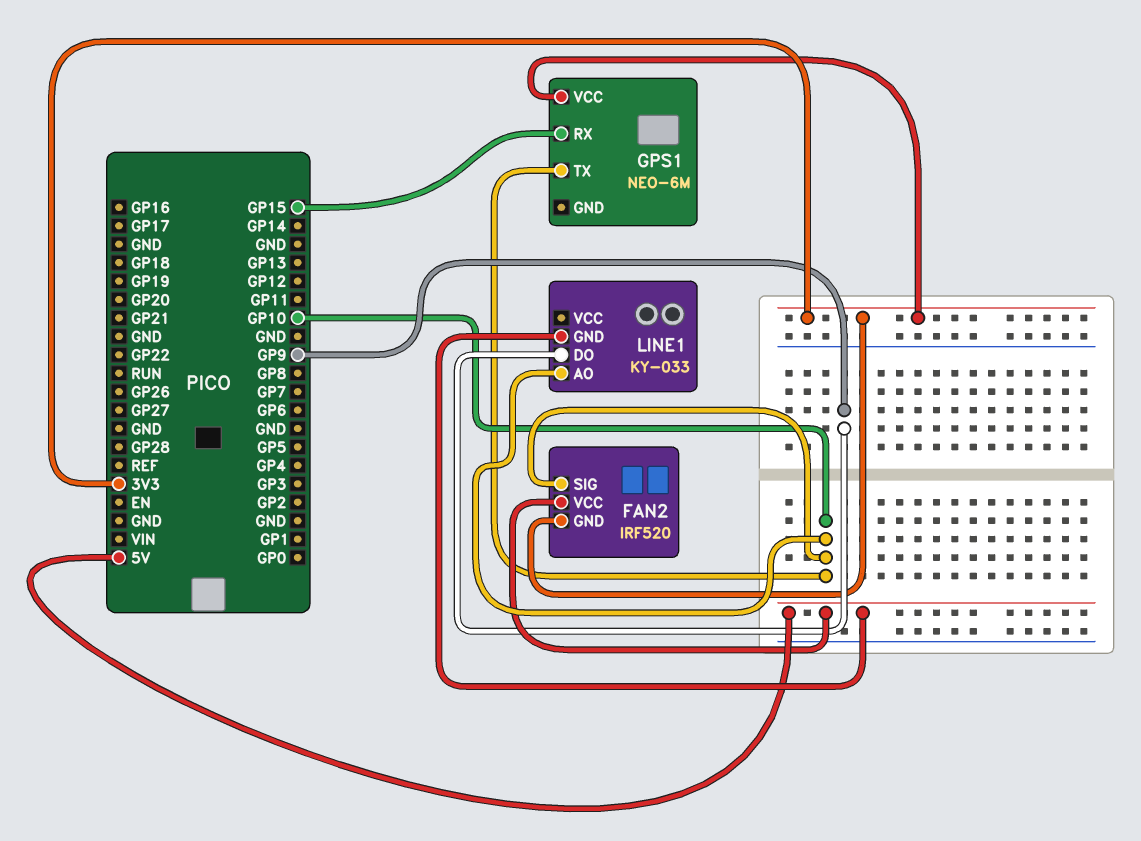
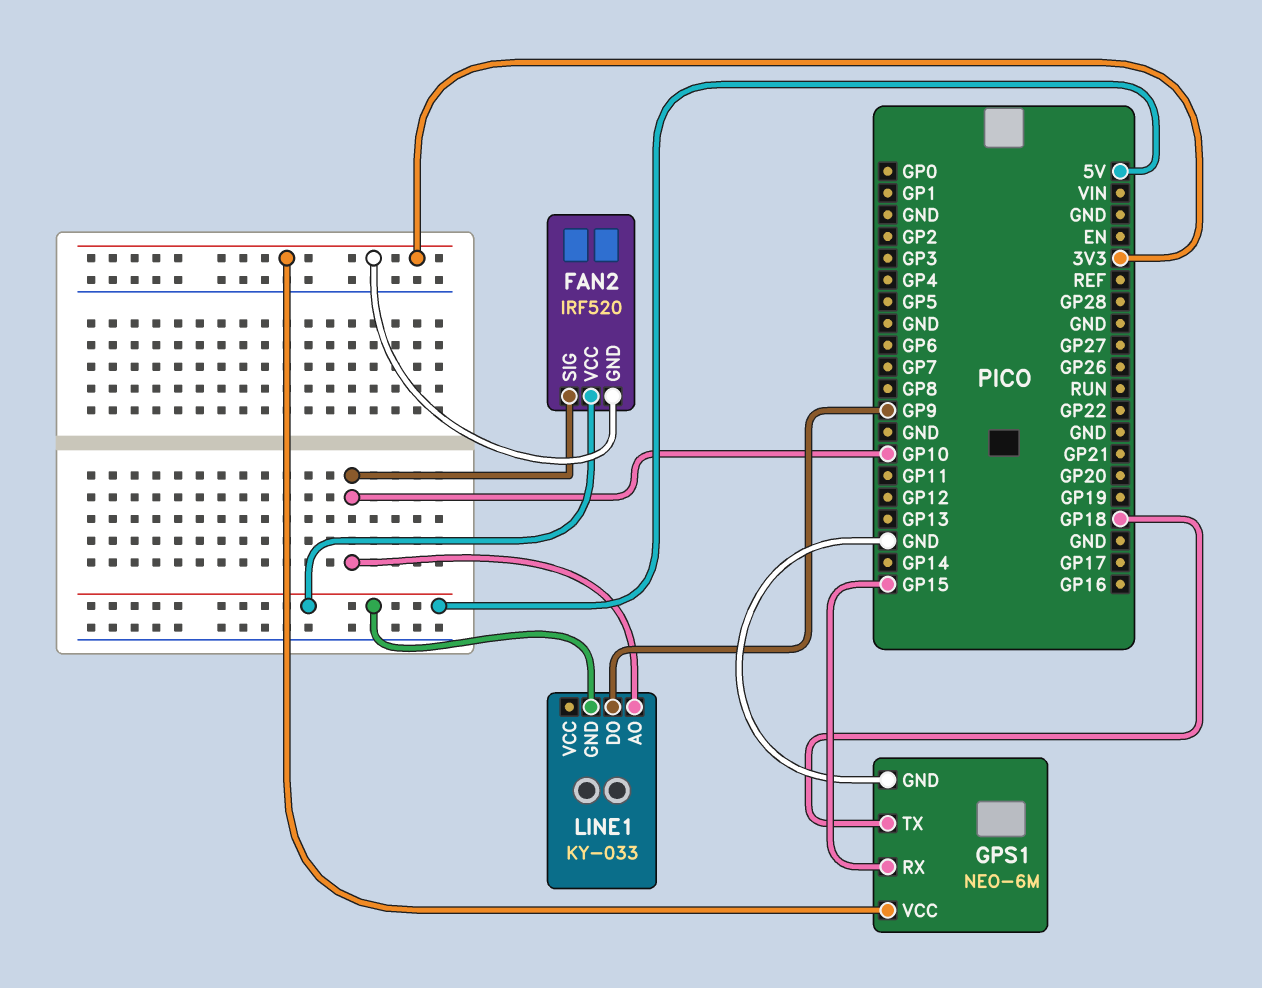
GPS1 pin GND: none -> GND
GPS1 pin TX: GP10 -> GP18

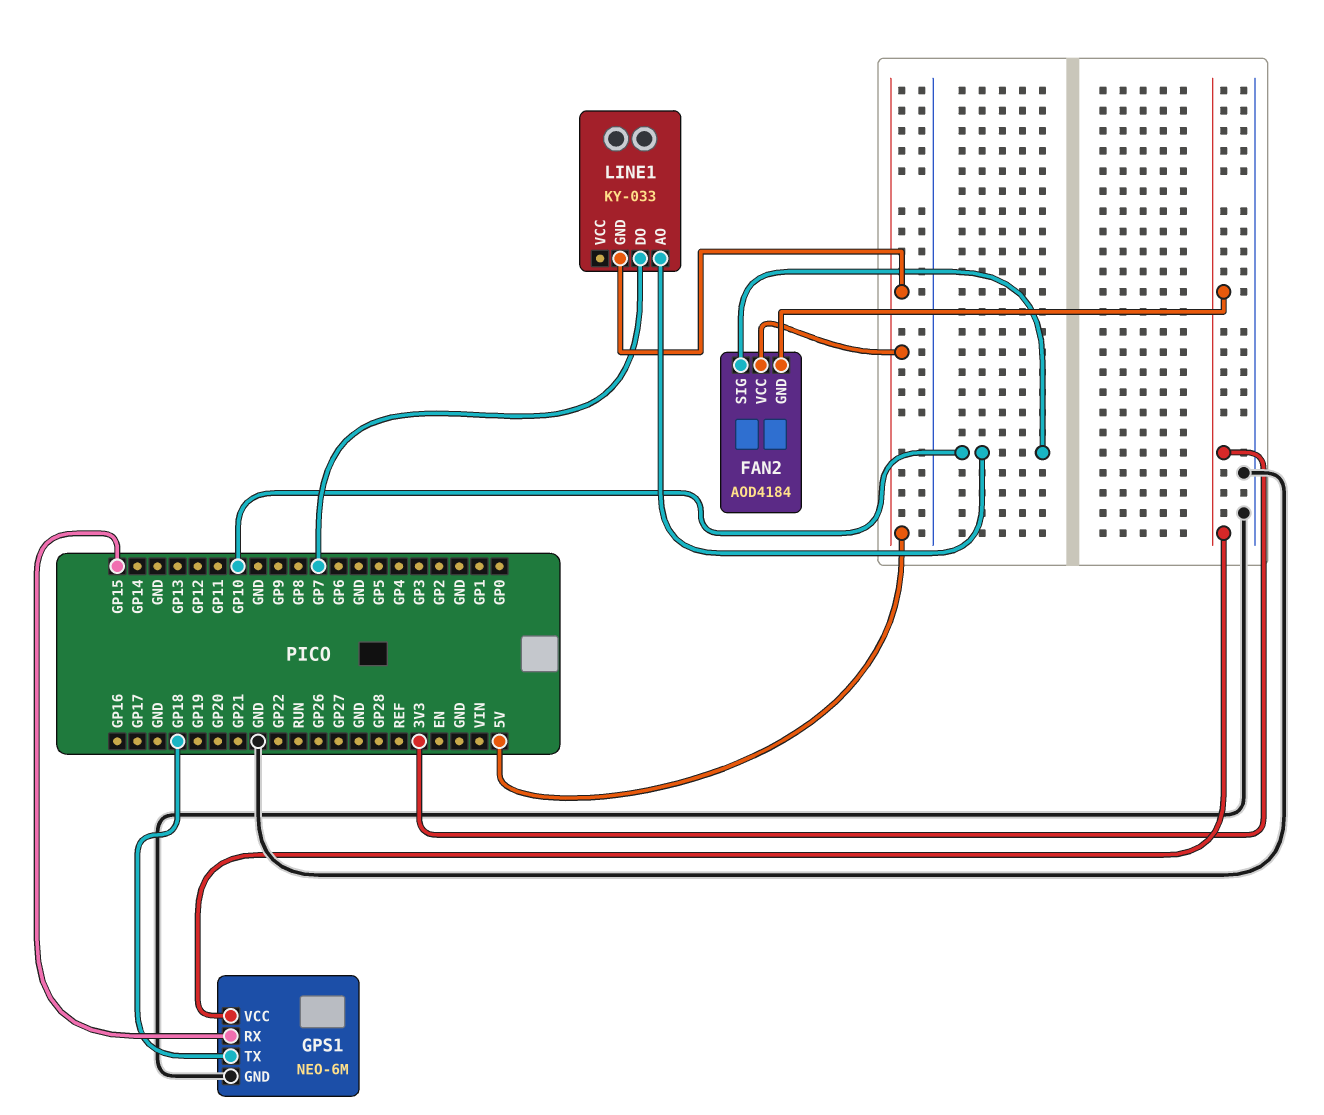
FAN2: IRF520 -> AOD4184
LINE1 pin DO: GP9 -> GP7

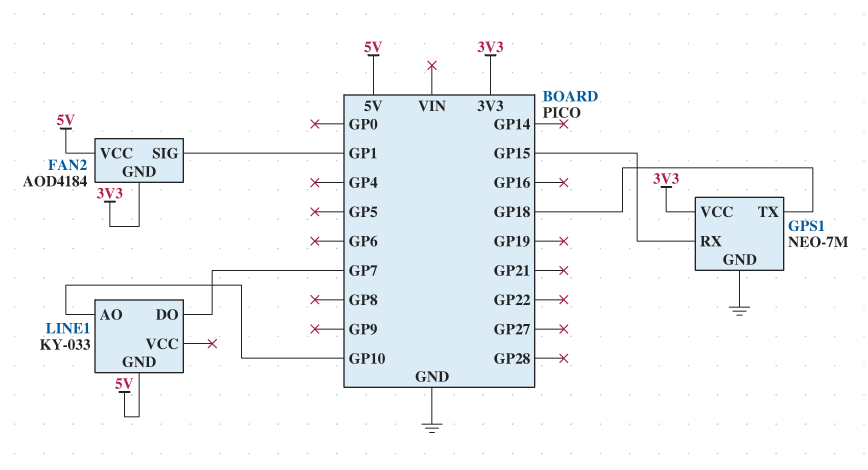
FAN2 pin SIG: GP10 -> GP1
GPS1: NEO-6M -> NEO-7M

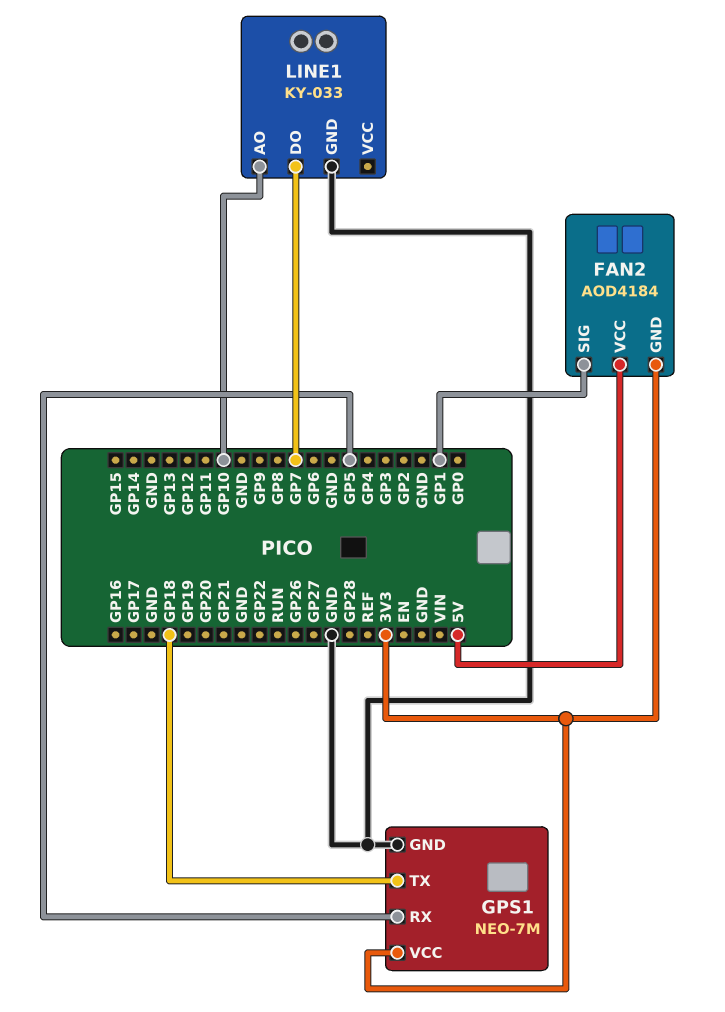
GPS1 pin RX: GP15 -> GP5
LINE1 pin GND: 5V -> GND

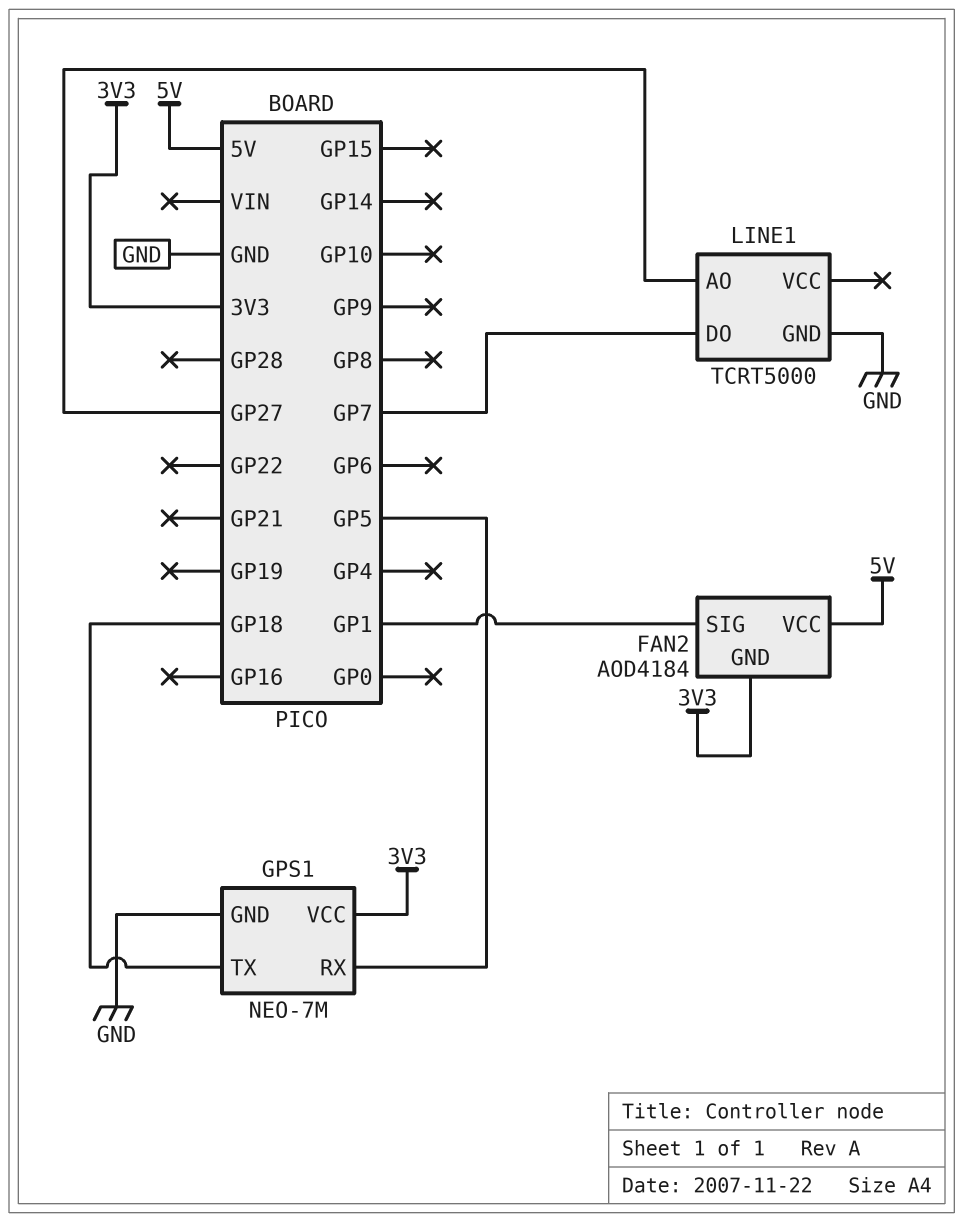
LINE1: KY-033 -> TCRT5000
LINE1 pin AO: GP10 -> GP27

